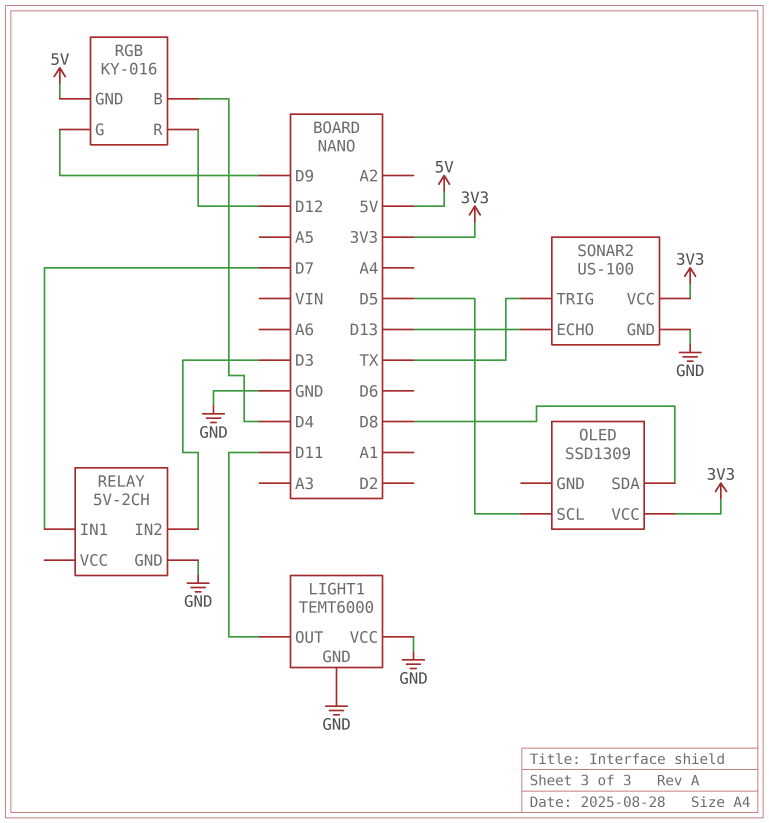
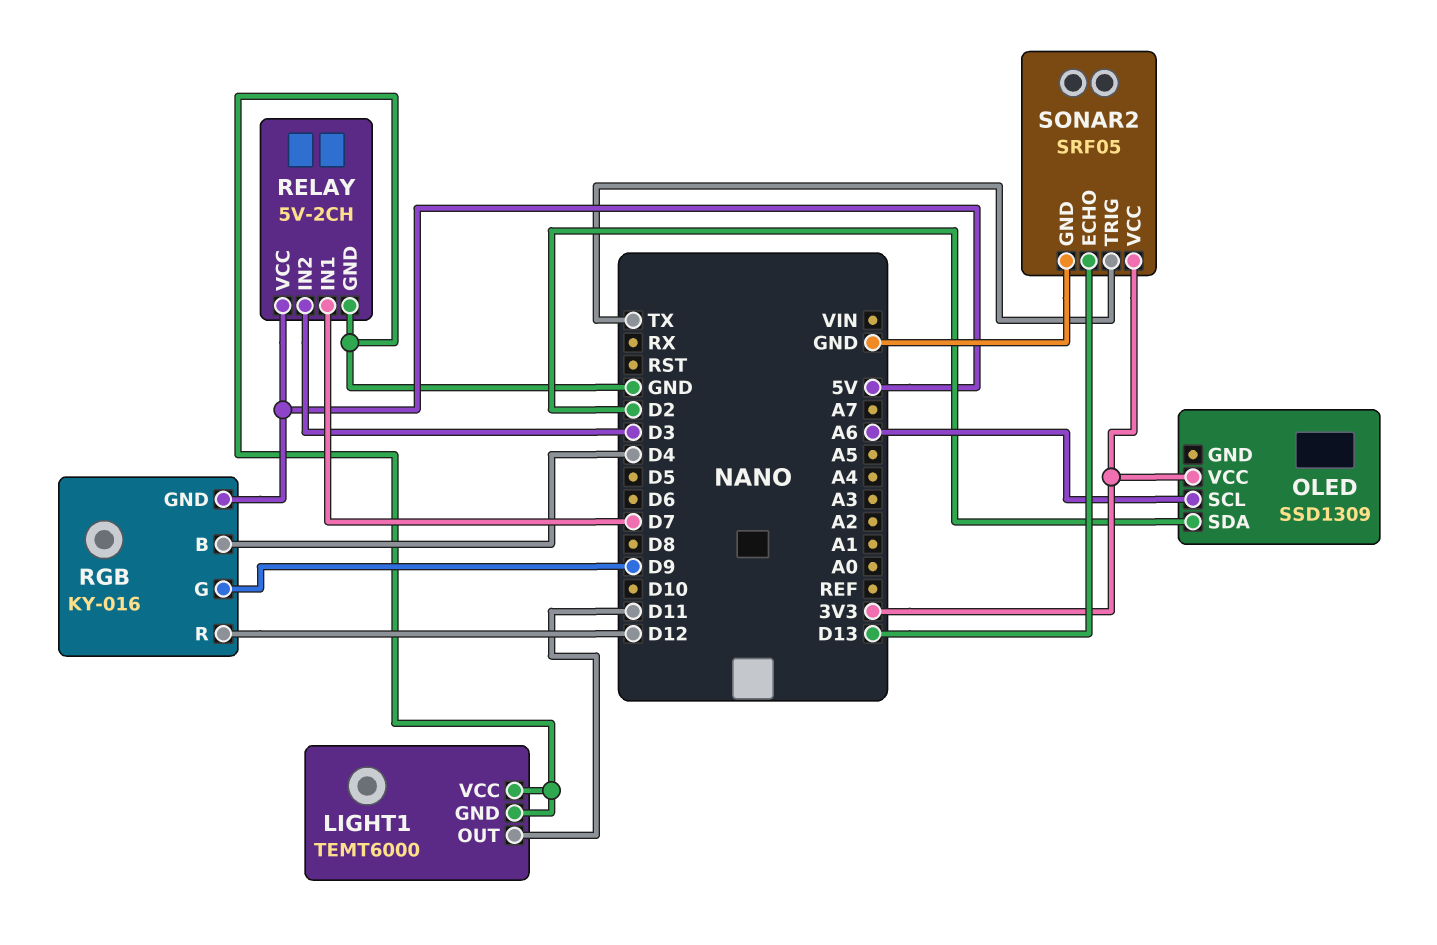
OLED pin SCL: D5 -> A6
OLED pin SDA: D8 -> D2
RELAY pin VCC: none -> 5V
SONAR2: US-100 -> SRF05

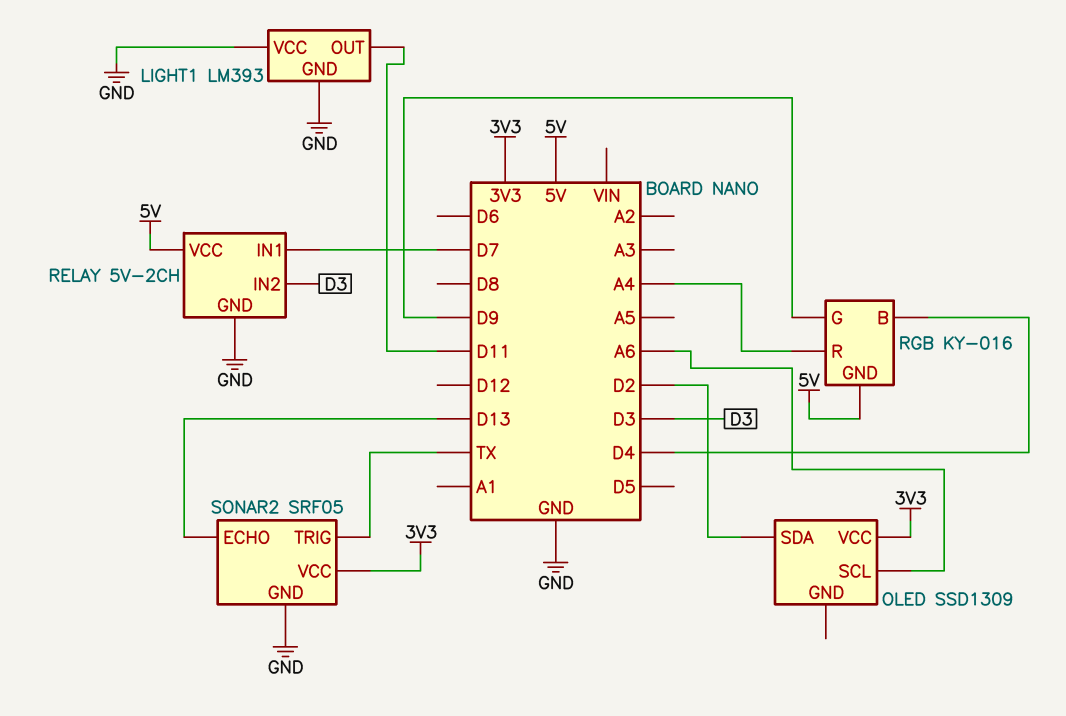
LIGHT1: TEMT6000 -> LM393
RGB pin R: D12 -> A4

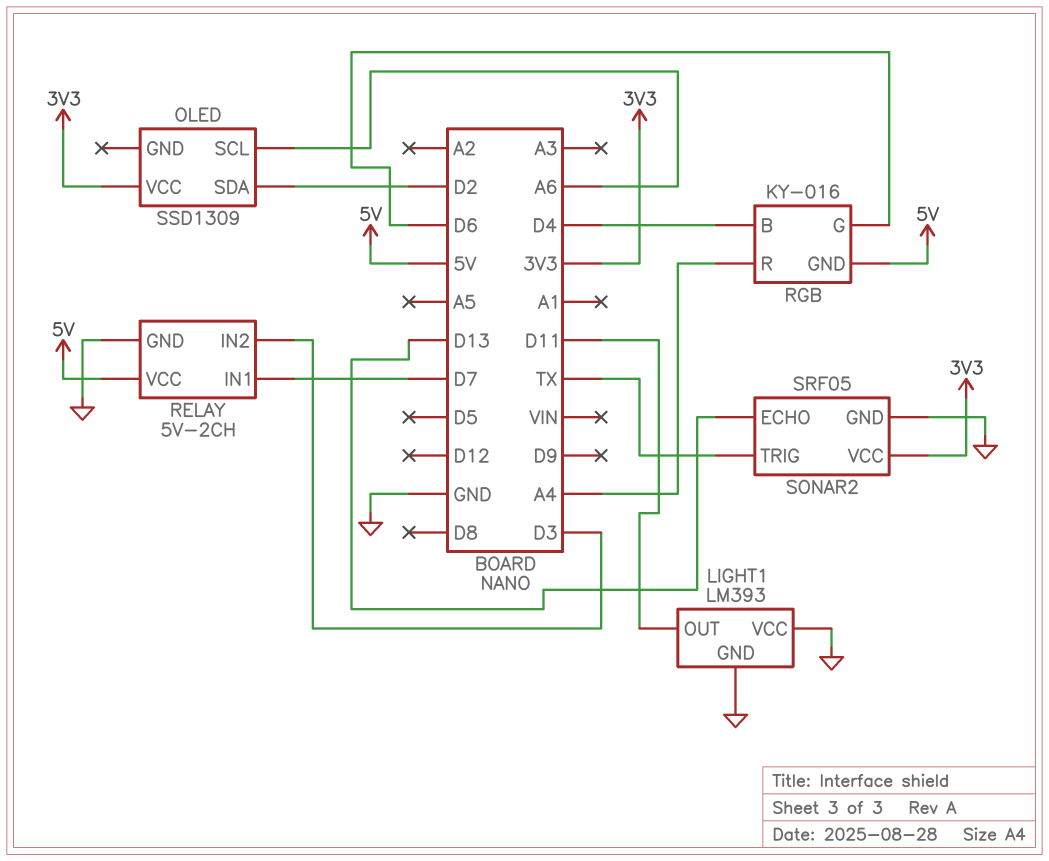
RGB pin G: D9 -> D6

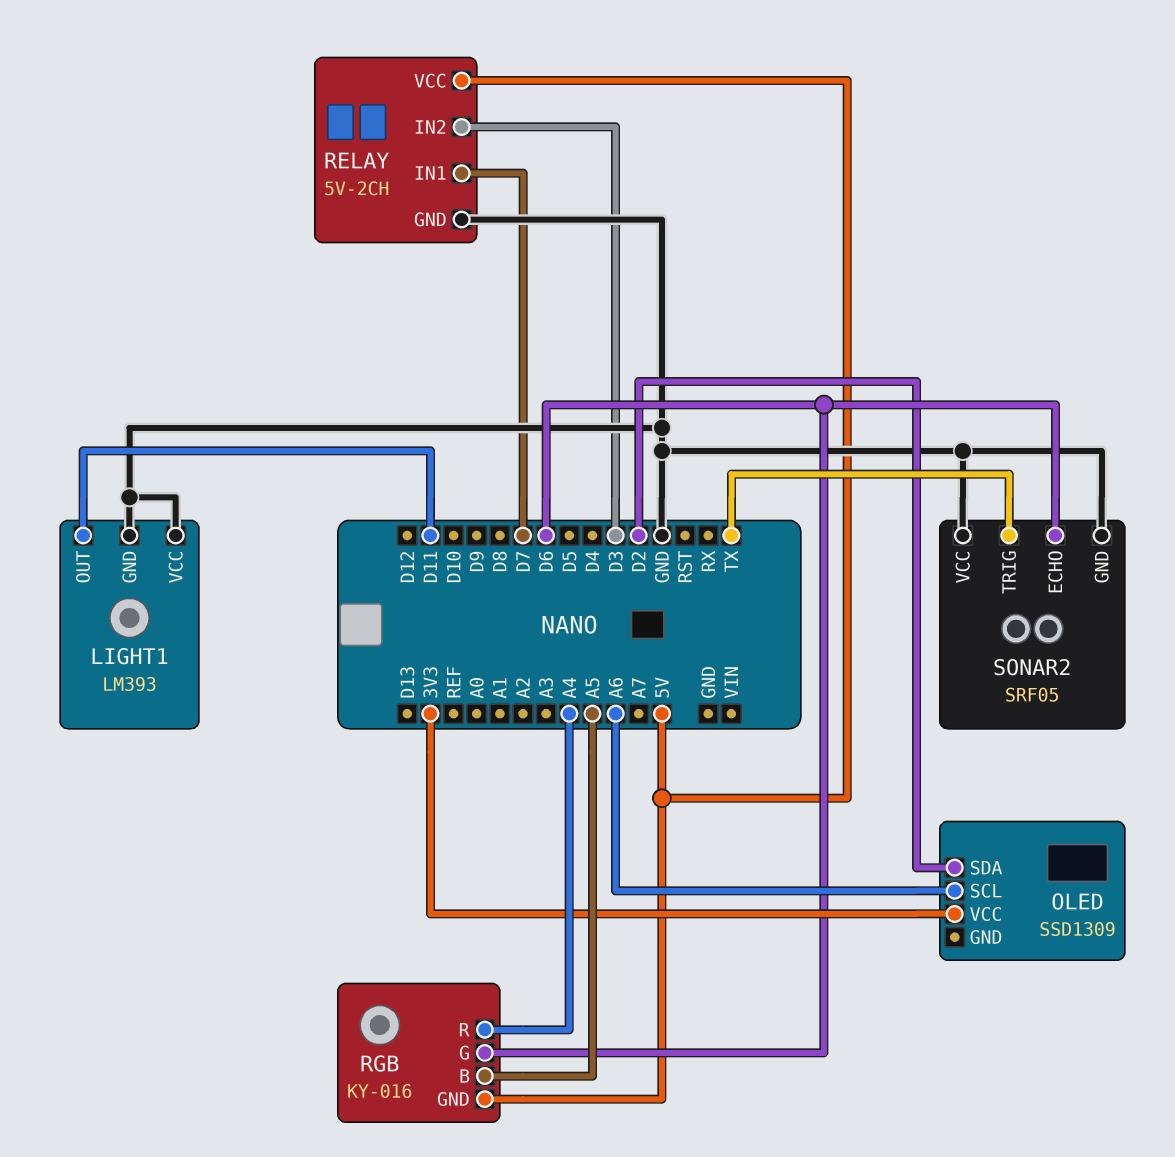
RGB pin B: D4 -> A5
SONAR2 pin ECHO: D13 -> D6
SONAR2 pin VCC: 3V3 -> GND

